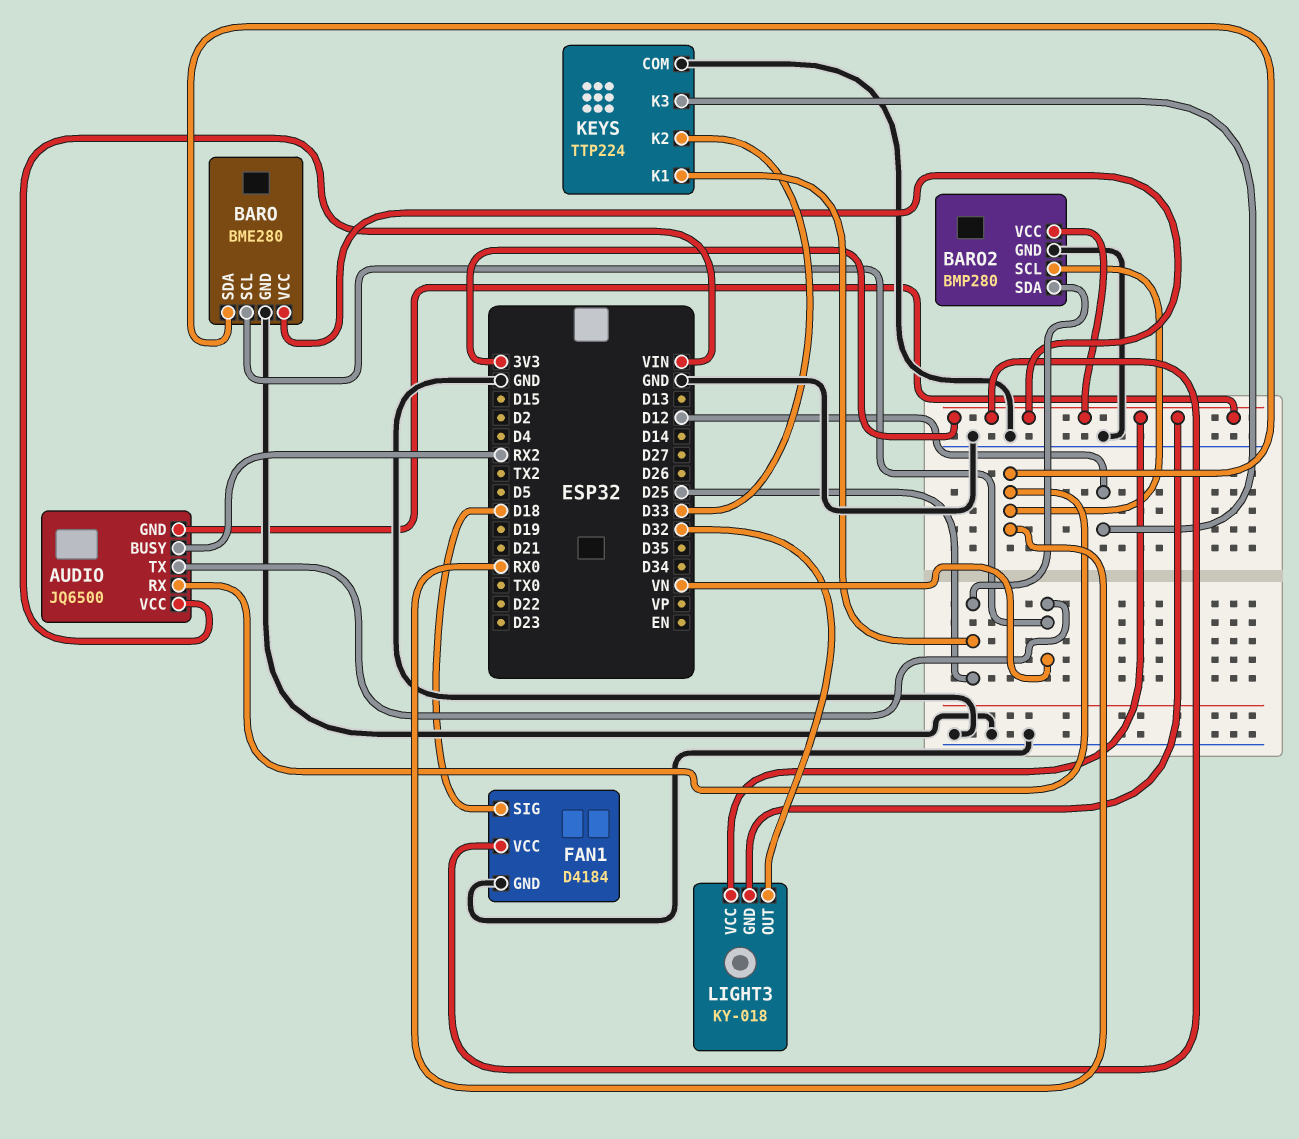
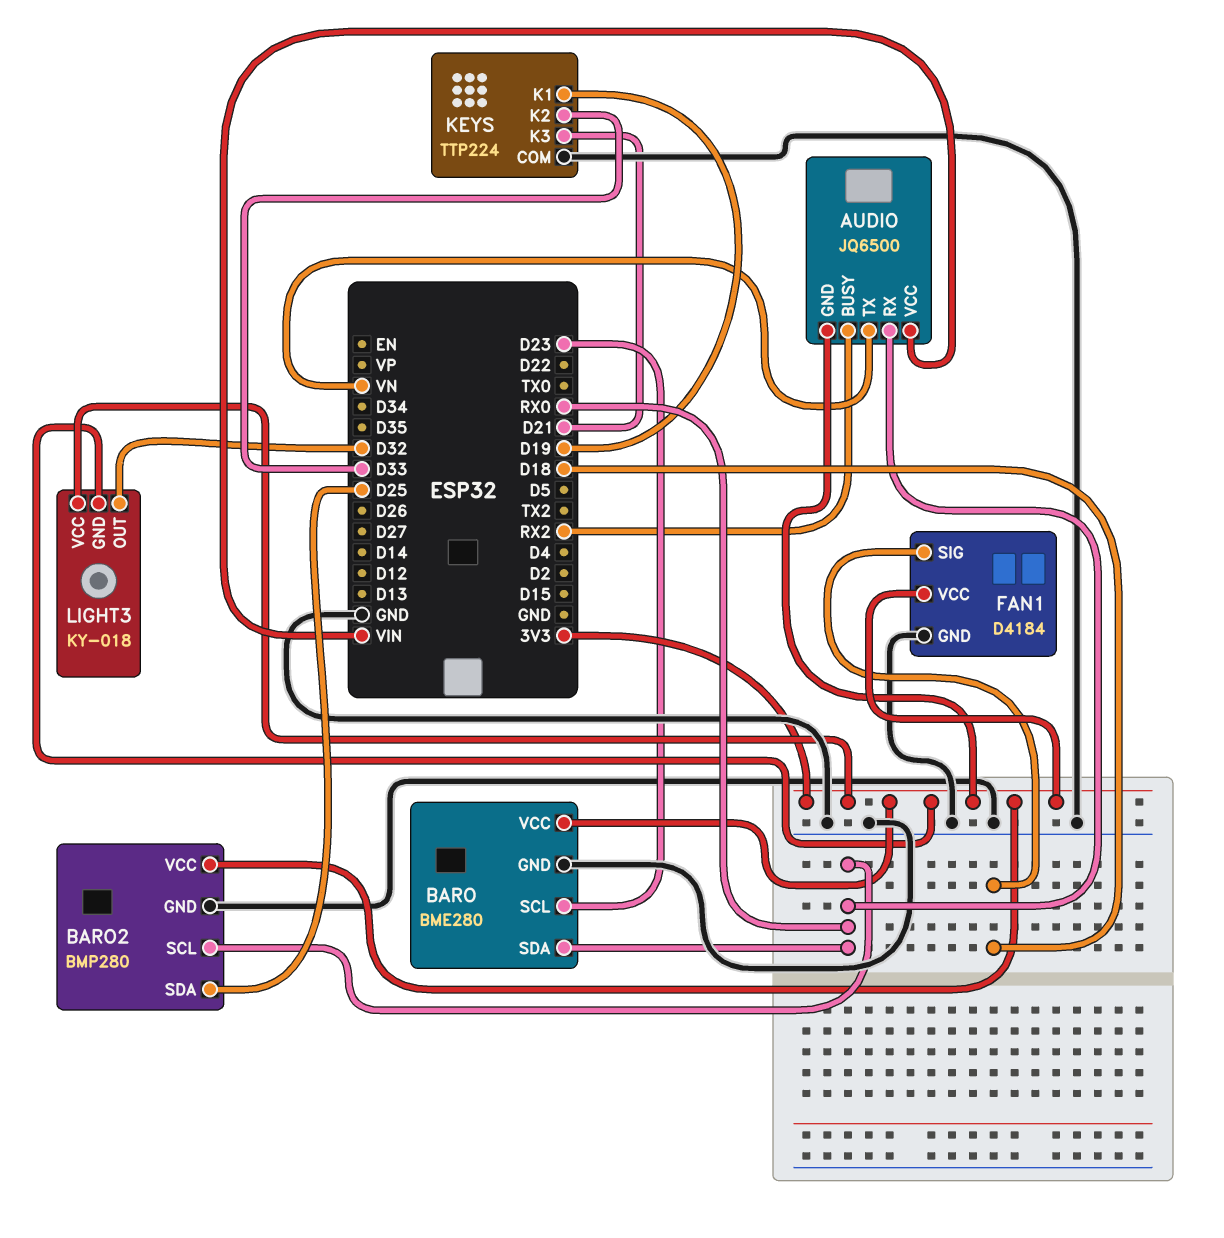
BARO pin SCL: VN -> D23
KEYS pin K1: D25 -> D19
KEYS pin K3: D12 -> D21

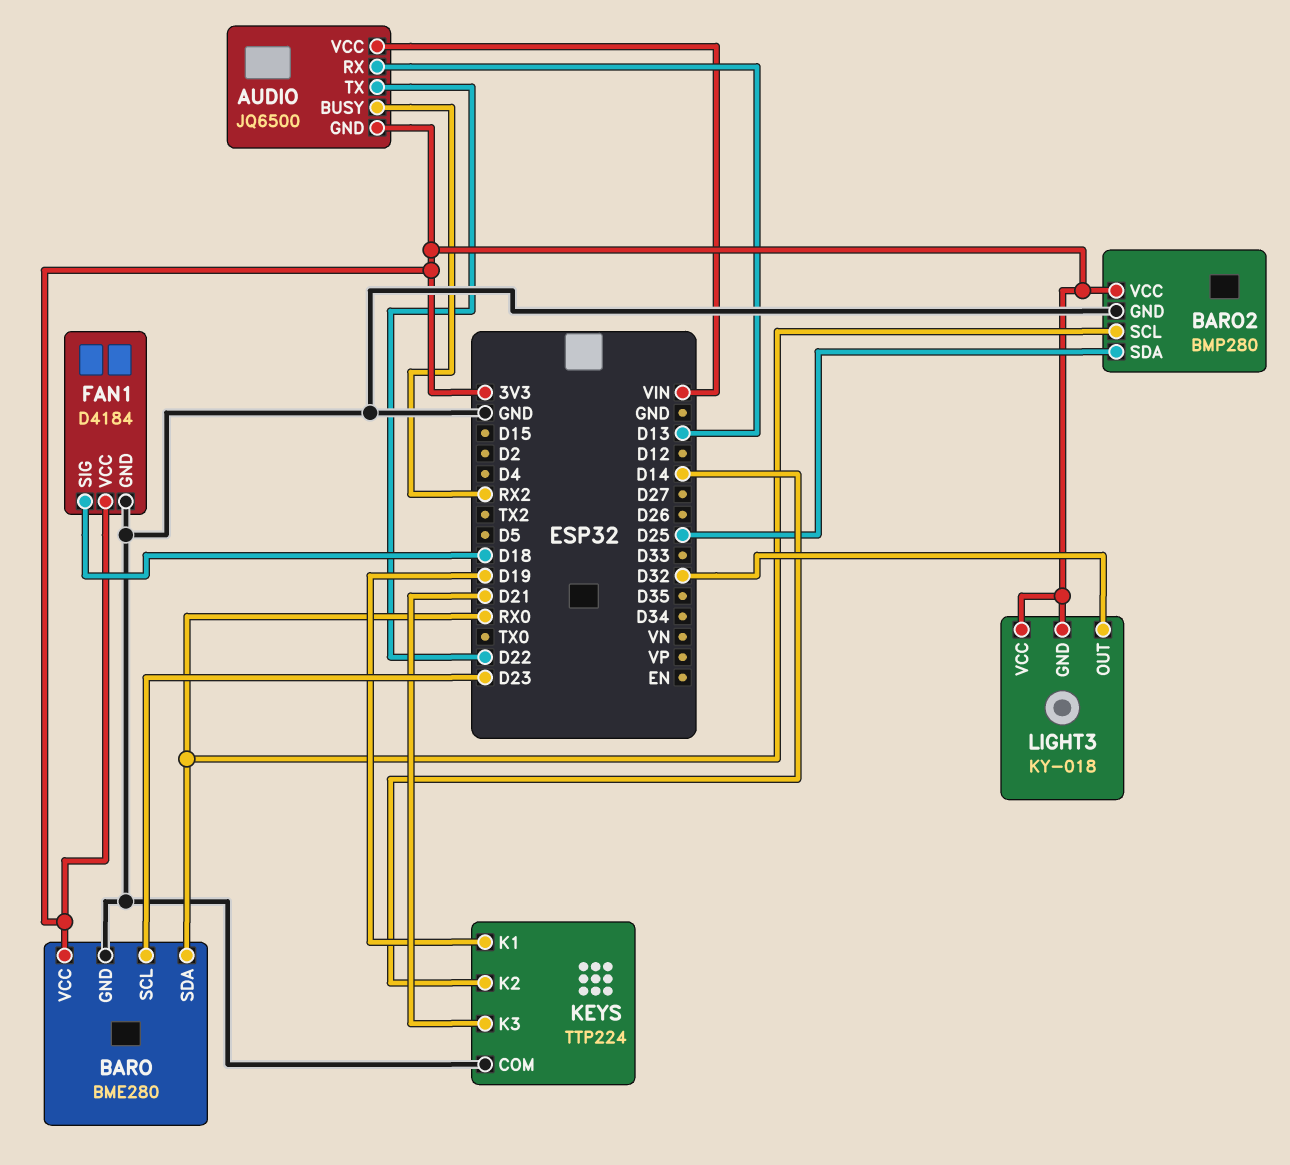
AUDIO pin RX: RX0 -> D13
AUDIO pin TX: VN -> D22
KEYS pin K2: D33 -> D14

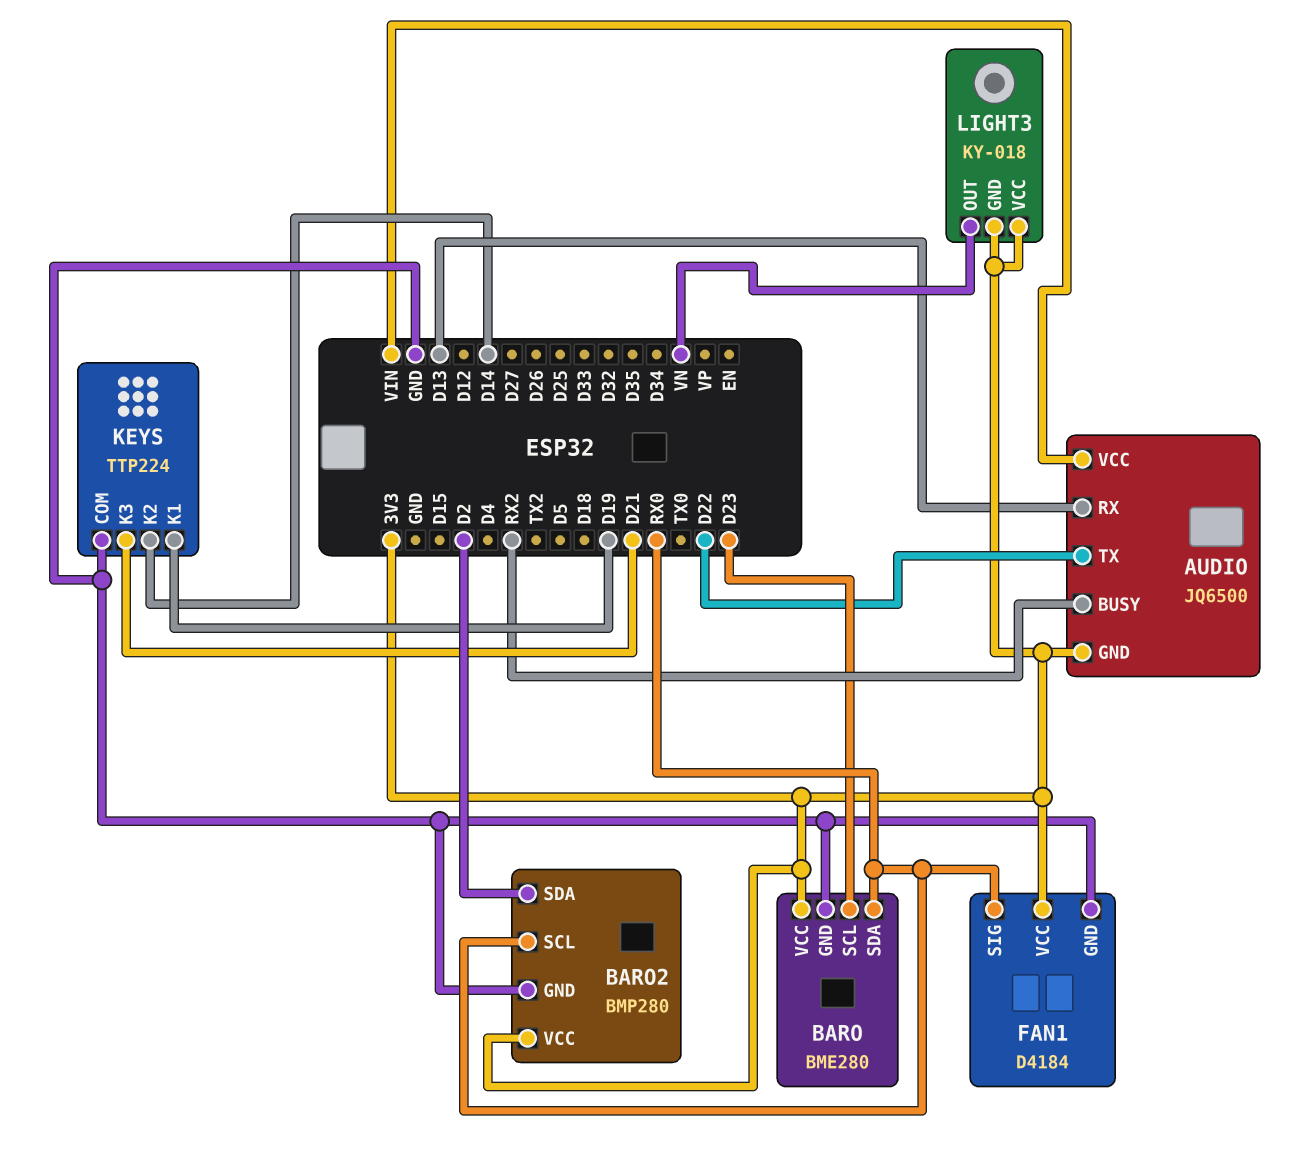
BARO2 pin SDA: D25 -> D2
FAN1 pin SIG: D18 -> RX0
LIGHT3 pin OUT: D32 -> VN

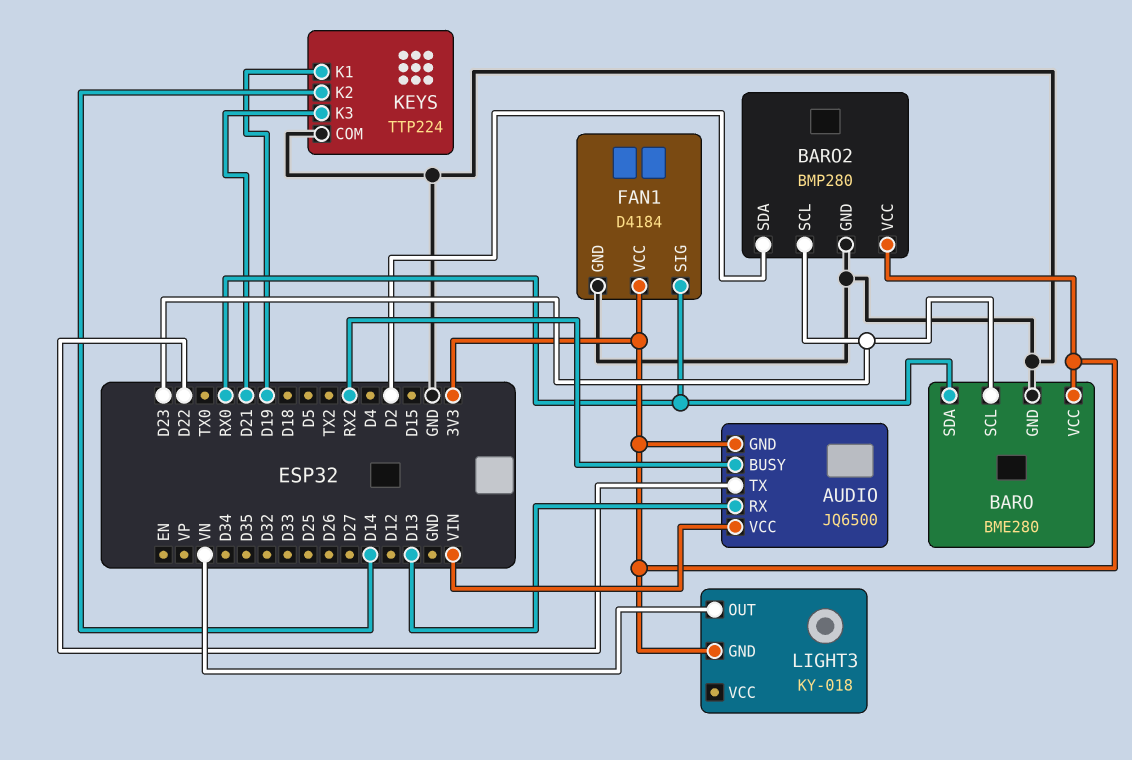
BARO2 pin SCL: RX0 -> D23
LIGHT3 pin VCC: 3V3 -> none

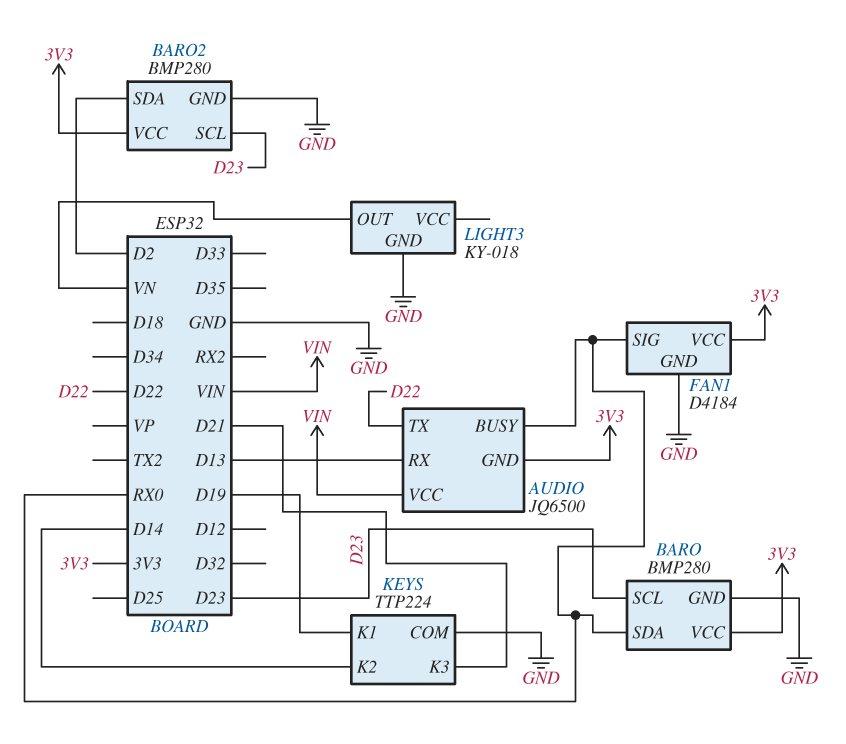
AUDIO pin BUSY: RX2 -> RX0
BARO: BME280 -> BMP280
LIGHT3 pin GND: 3V3 -> GND

